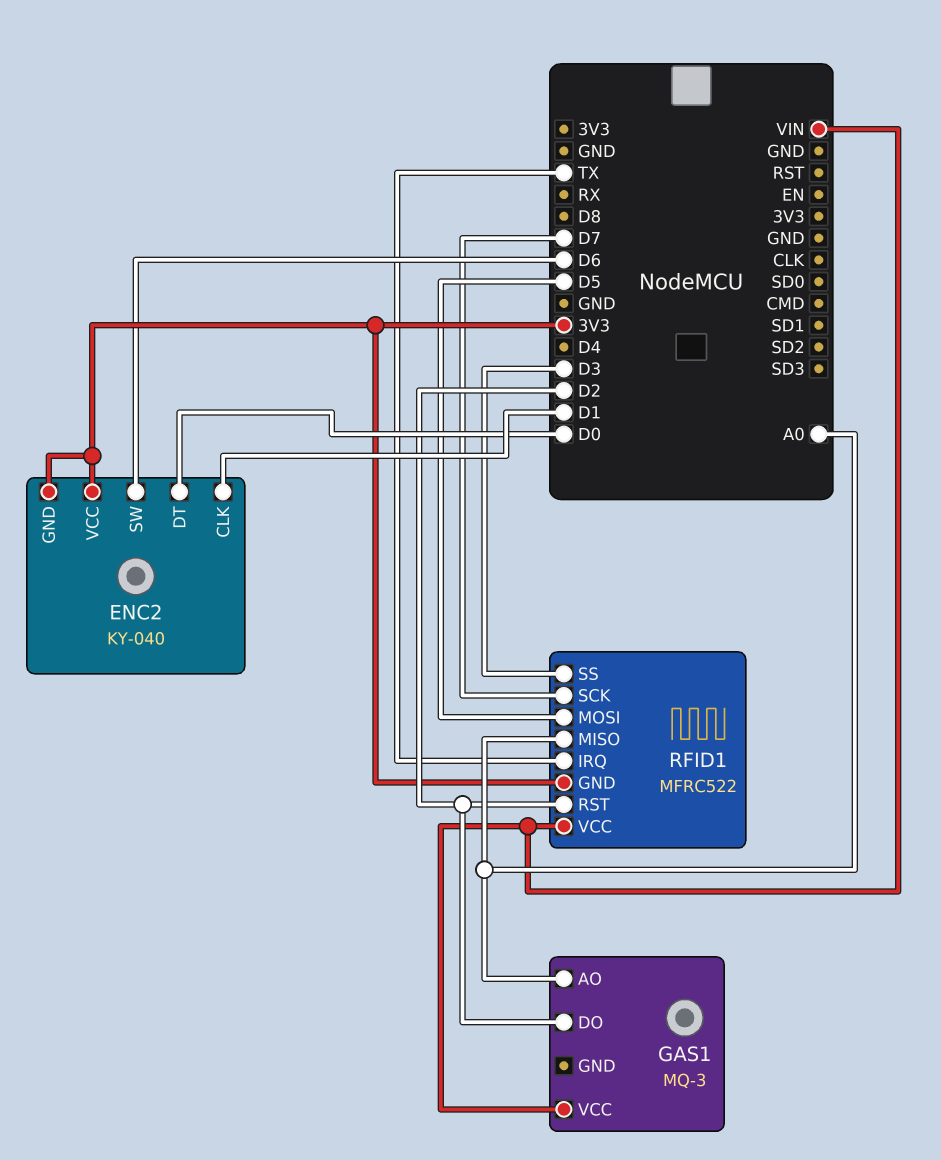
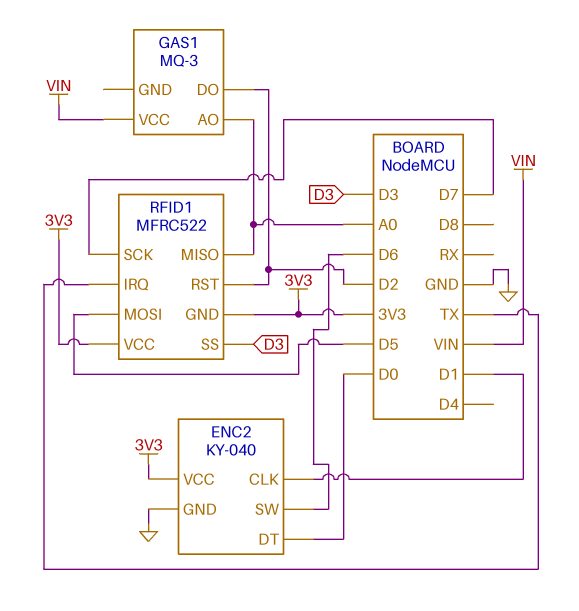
ENC2 pin GND: 3V3 -> GND
RFID1 pin VCC: VIN -> 3V3

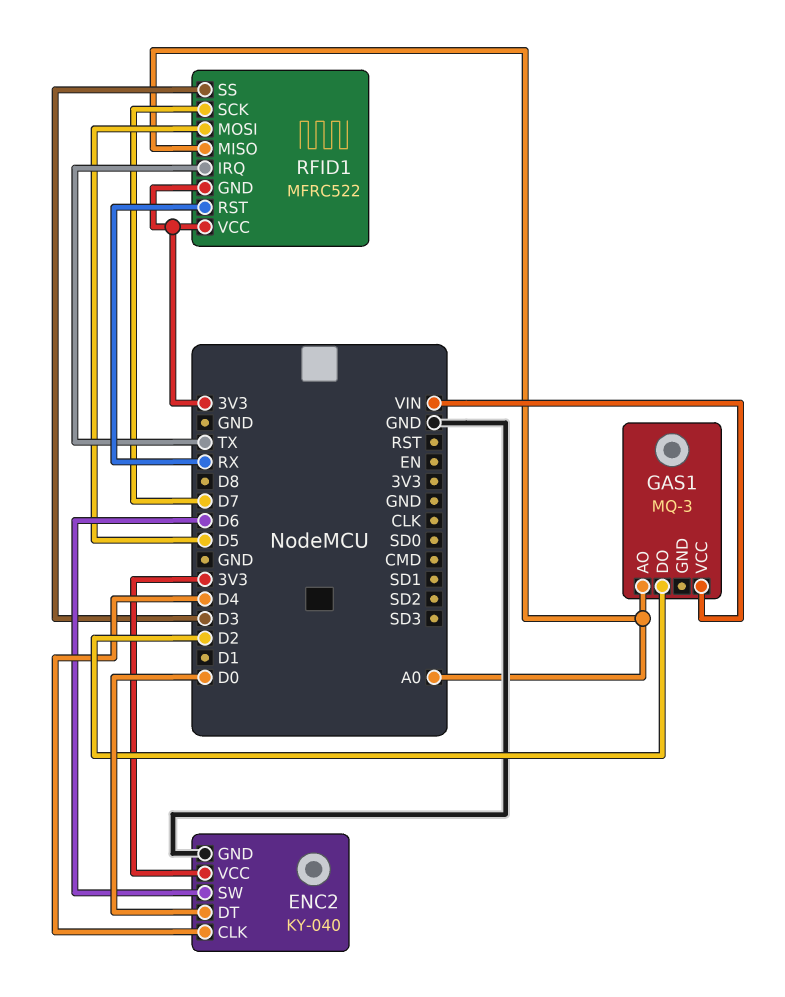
ENC2 pin CLK: D1 -> D4
RFID1 pin RST: D2 -> RX

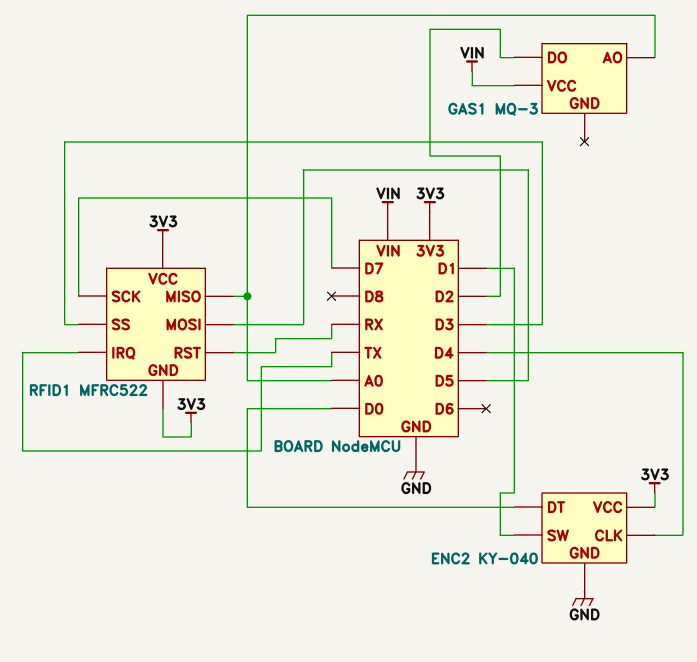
ENC2 pin SW: D6 -> D1

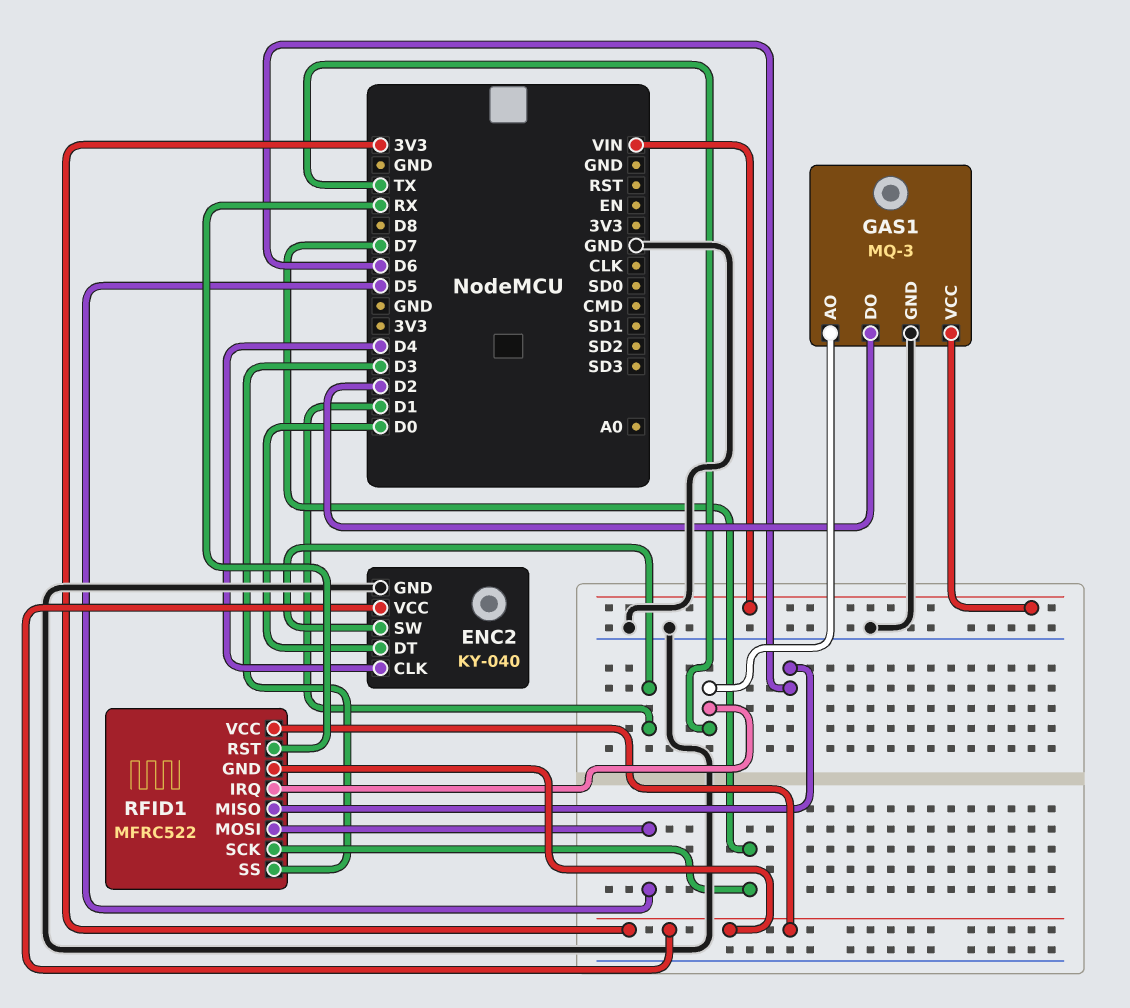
GAS1 pin AO: A0 -> TX
GAS1 pin GND: none -> GND
RFID1 pin MISO: A0 -> D6

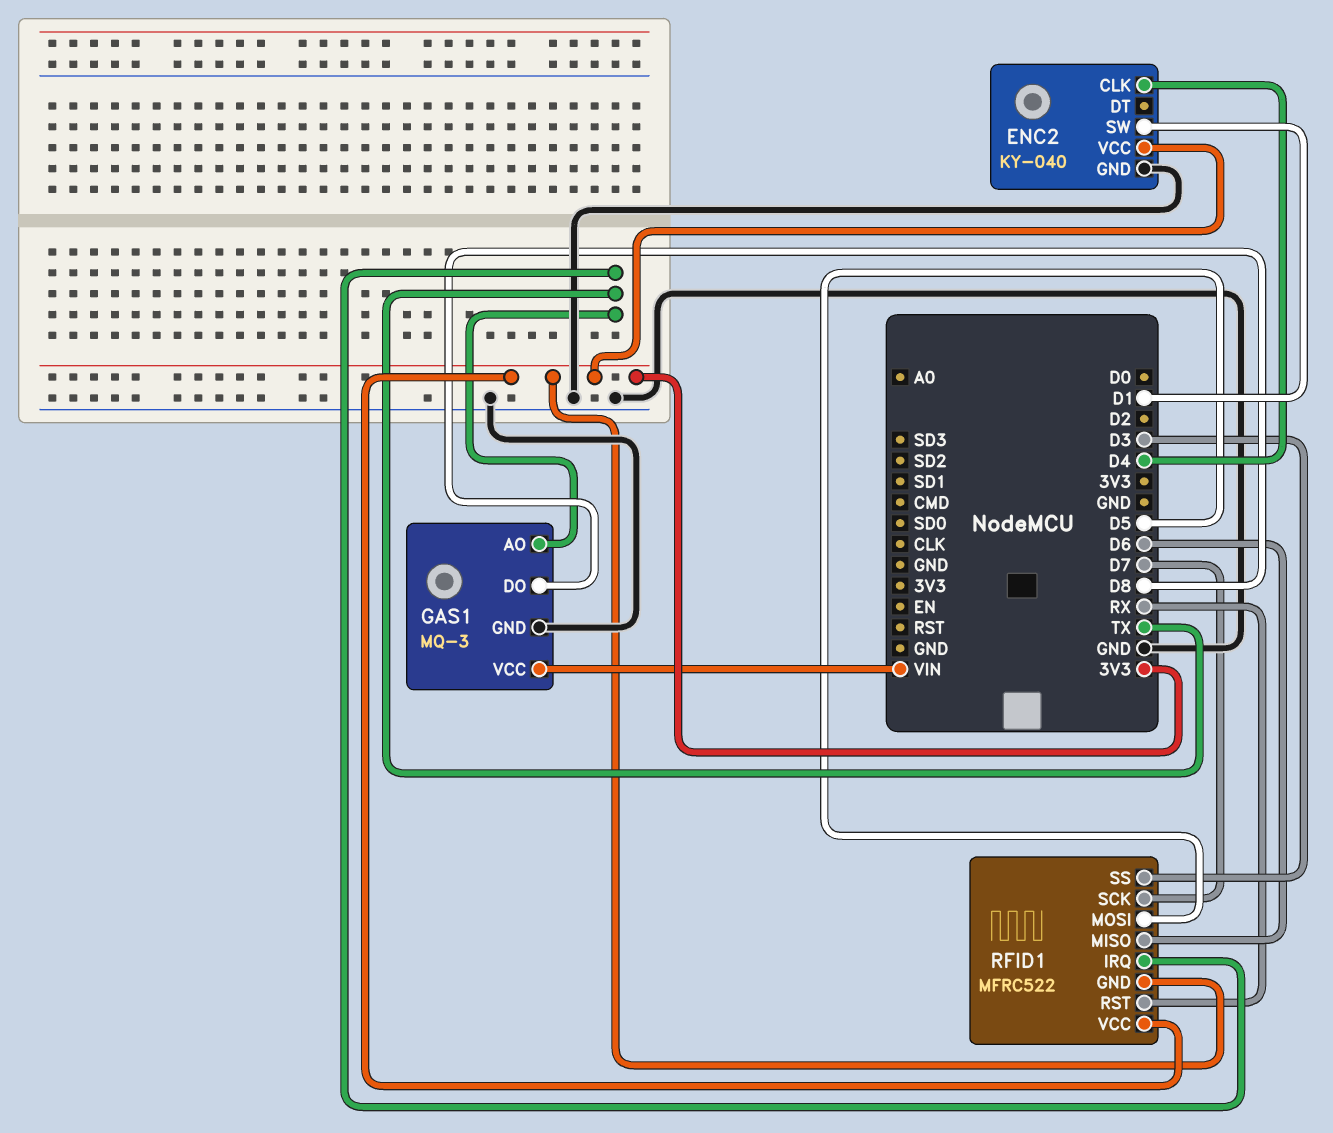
ENC2 pin DT: D0 -> none
GAS1 pin DO: D2 -> D8

